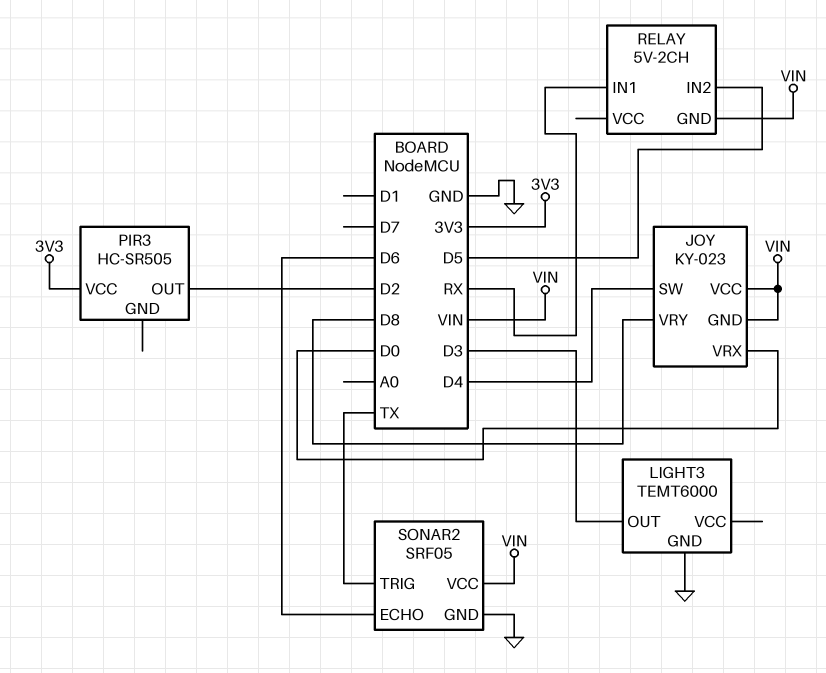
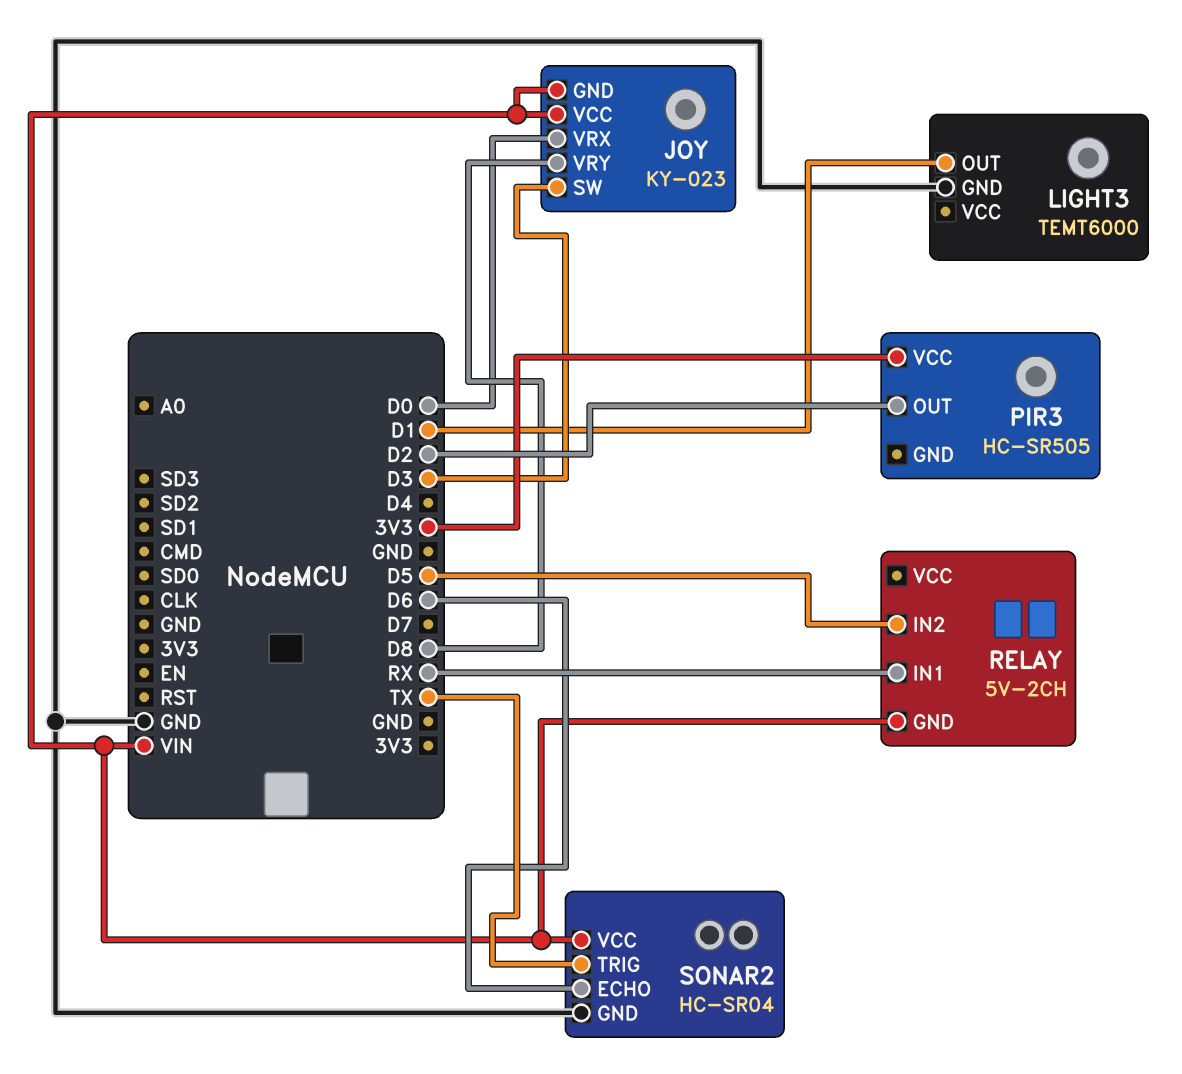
JOY pin SW: D4 -> D3
LIGHT3 pin OUT: D3 -> D1
SONAR2: SRF05 -> HC-SR04

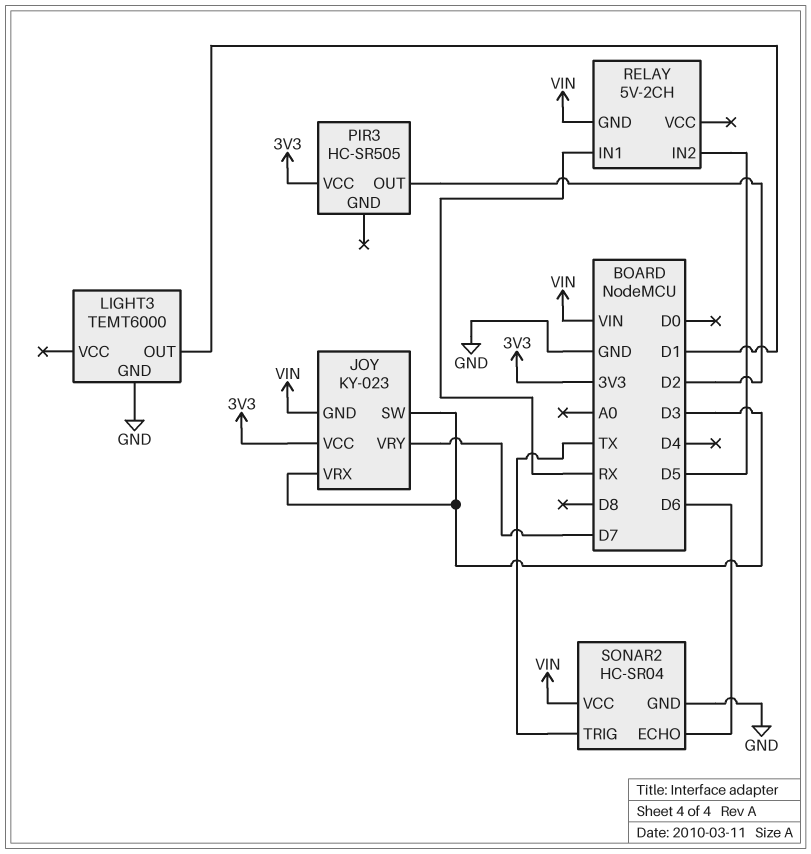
JOY pin VCC: VIN -> 3V3
JOY pin VRX: D0 -> D3
JOY pin VRY: D8 -> D7

